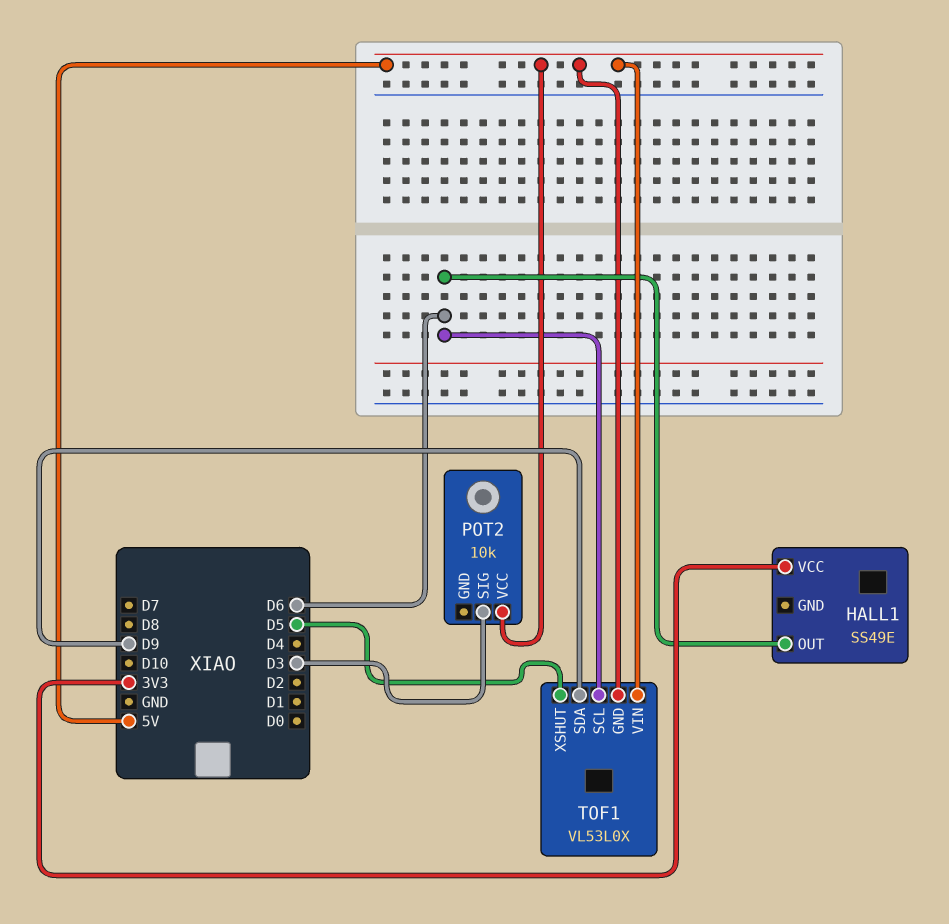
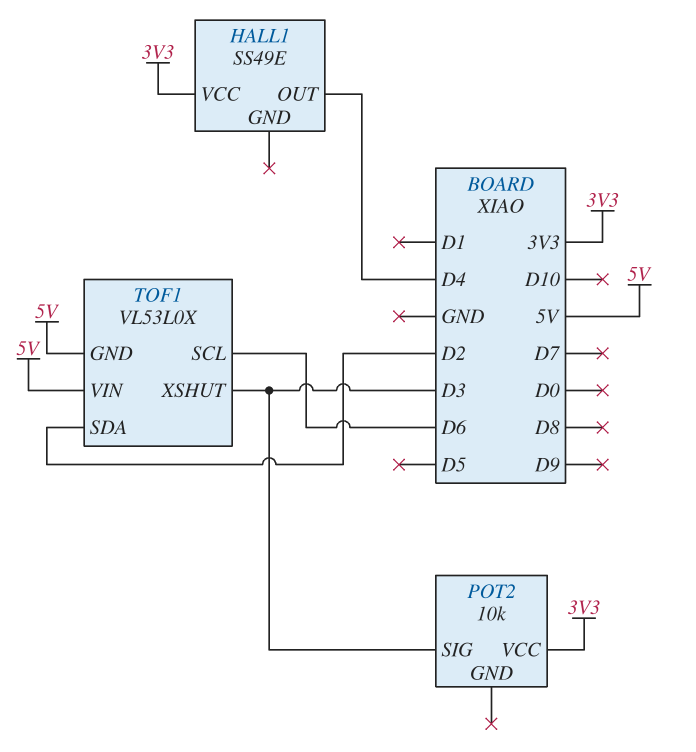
HALL1 pin OUT: D6 -> D4
POT2 pin VCC: 5V -> 3V3
TOF1 pin SDA: D9 -> D2
TOF1 pin XSHUT: D5 -> D3

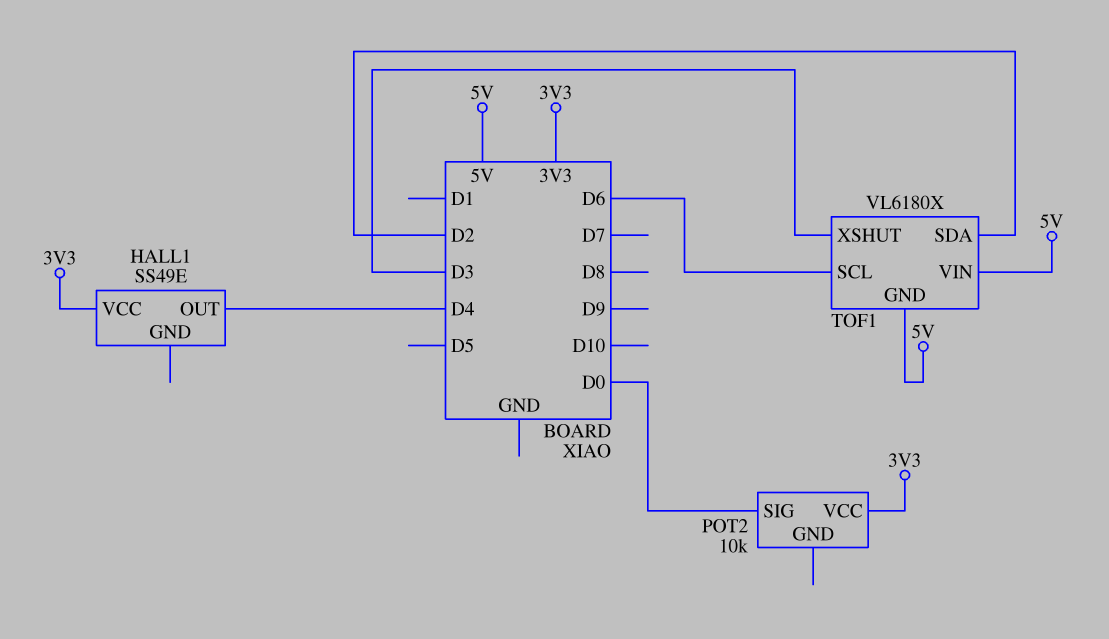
POT2 pin SIG: D3 -> D0
TOF1: VL53L0X -> VL6180X

